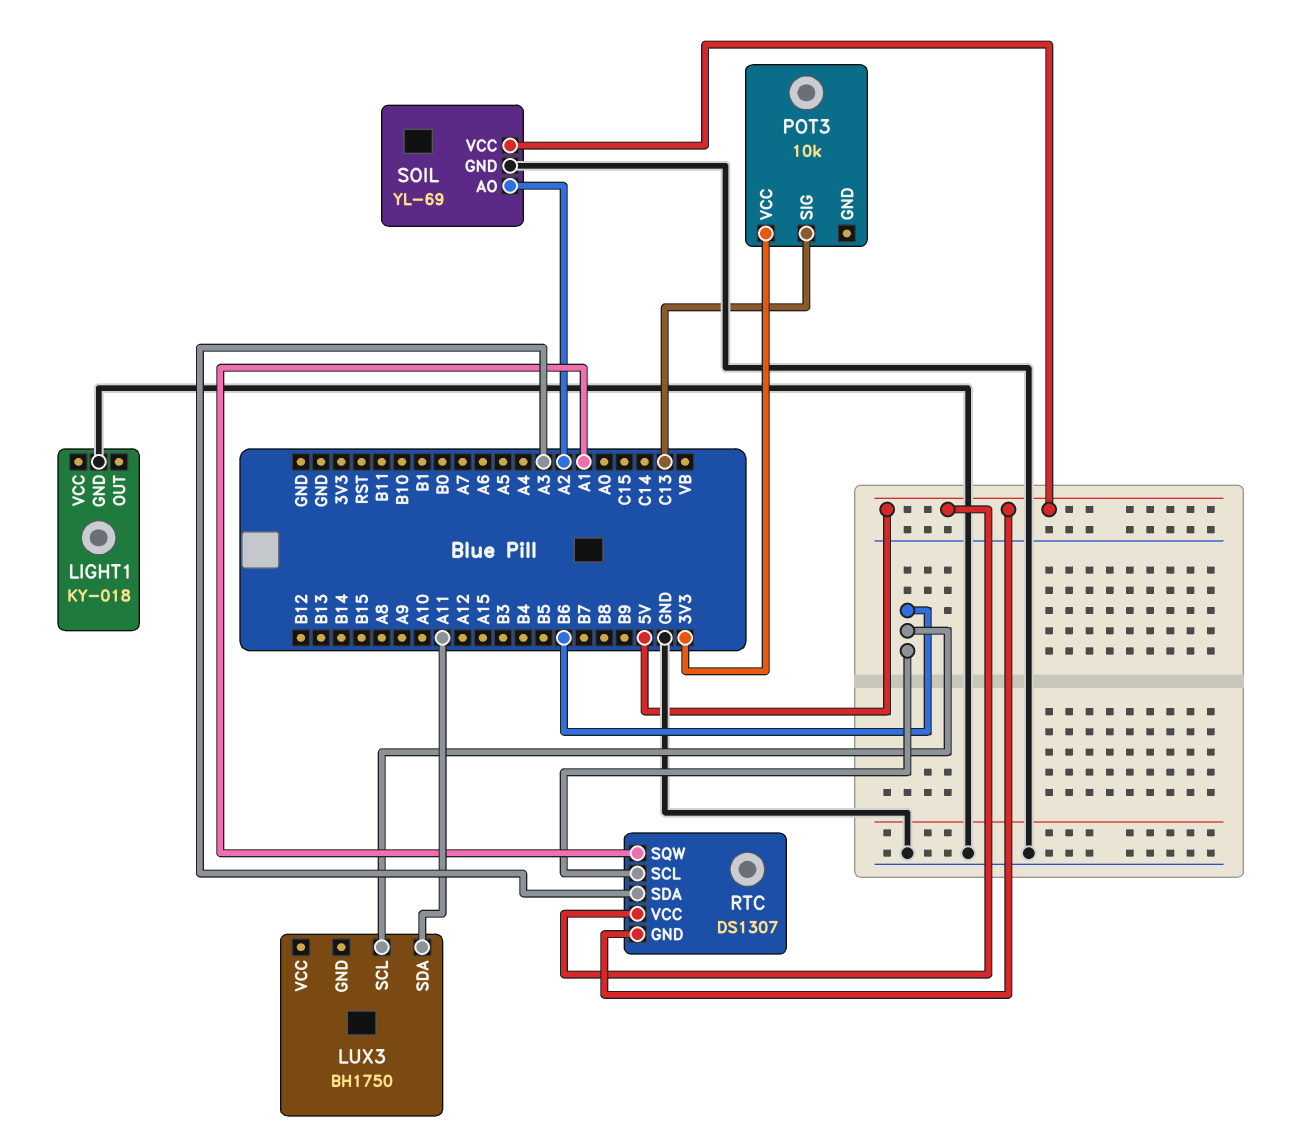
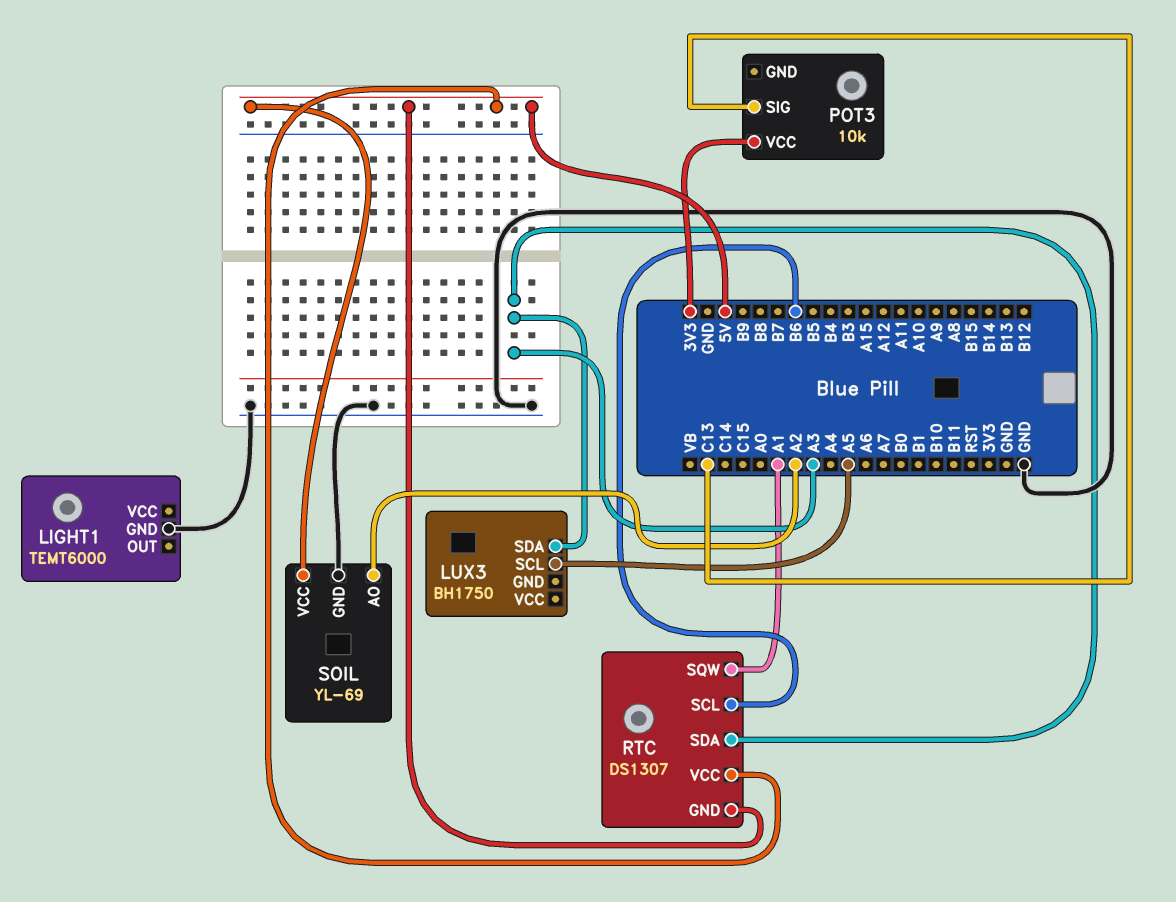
LIGHT1: KY-018 -> TEMT6000
LUX3 pin SCL: B6 -> A5
LUX3 pin SDA: A11 -> A3

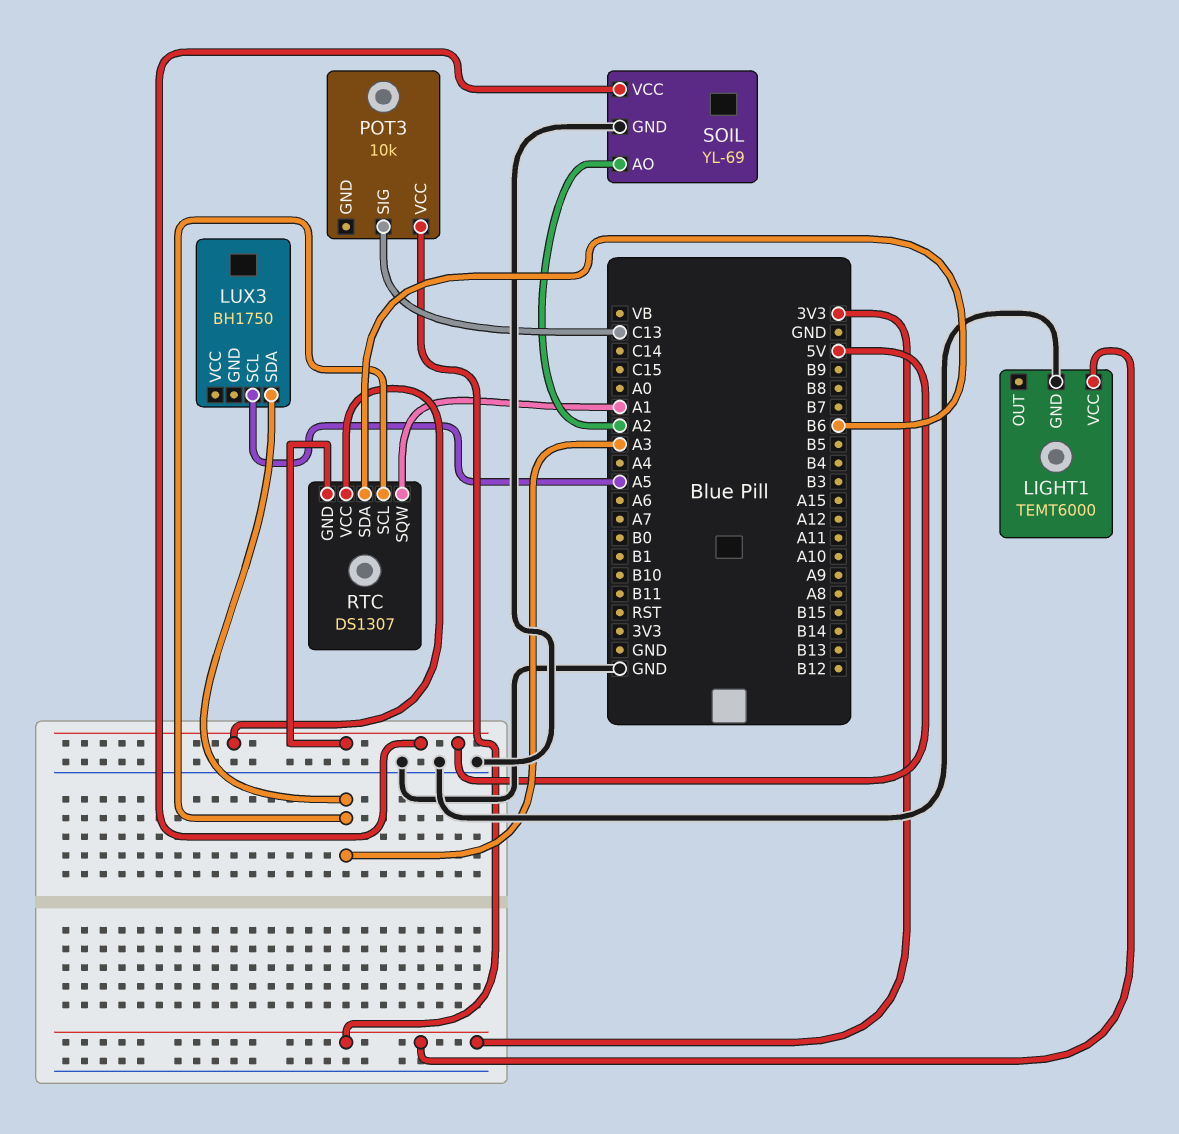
LIGHT1 pin VCC: none -> 3V3
RTC pin SCL: B6 -> A3
RTC pin SDA: A3 -> B6

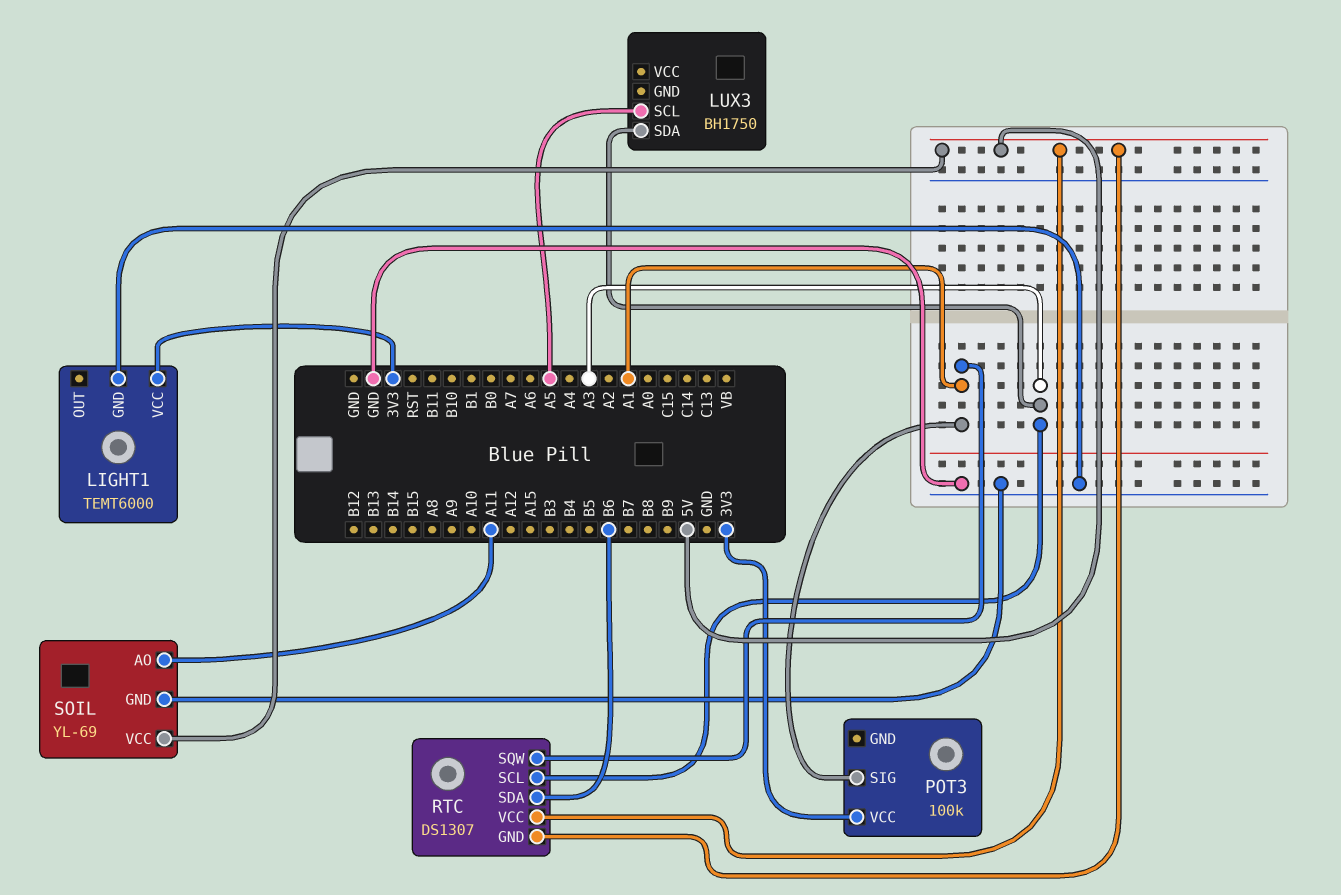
POT3: 10k -> 100k
POT3 pin SIG: C13 -> A1
SOIL pin AO: A2 -> A11

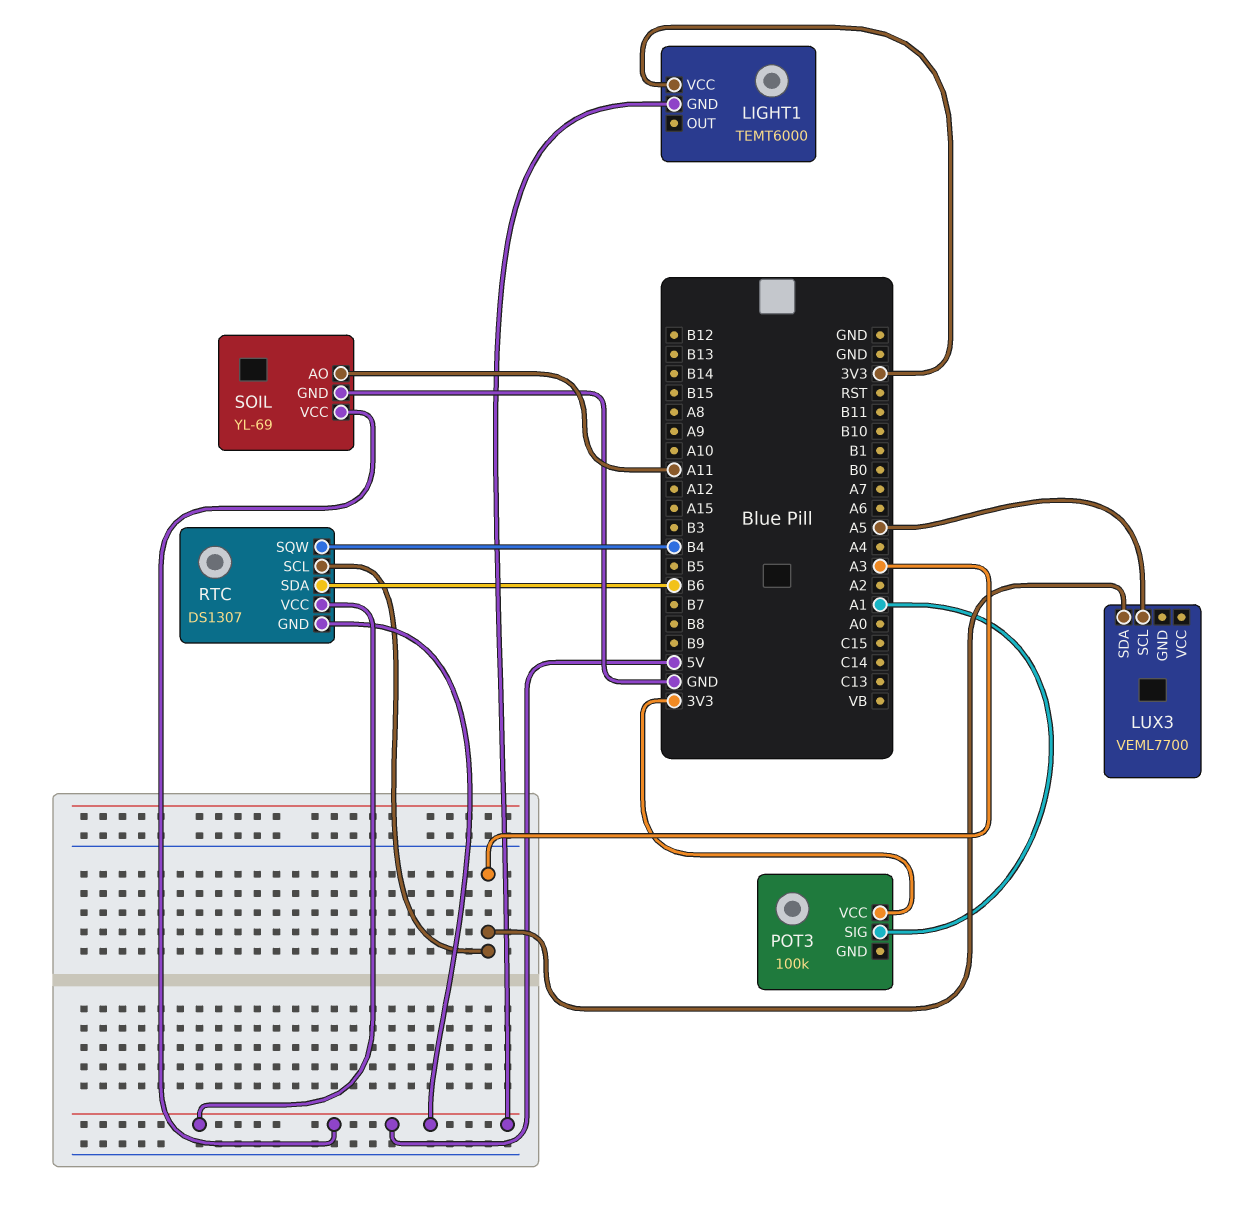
LIGHT1 pin GND: GND -> 5V
LUX3: BH1750 -> VEML7700
RTC pin SQW: A1 -> B4

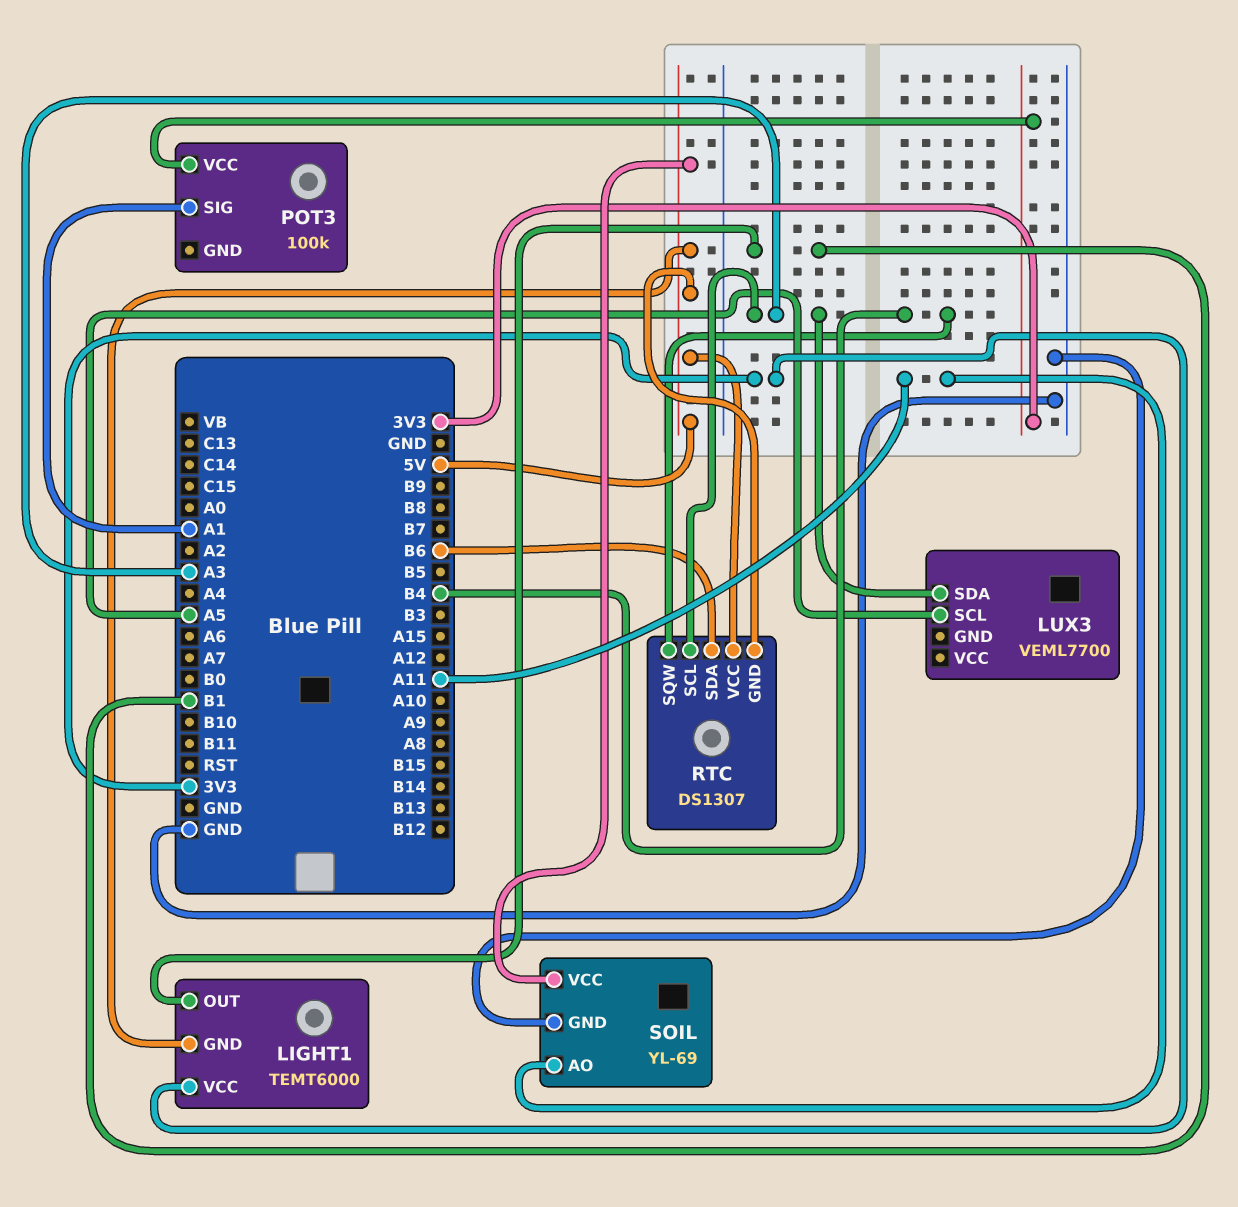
LIGHT1 pin OUT: none -> B1

